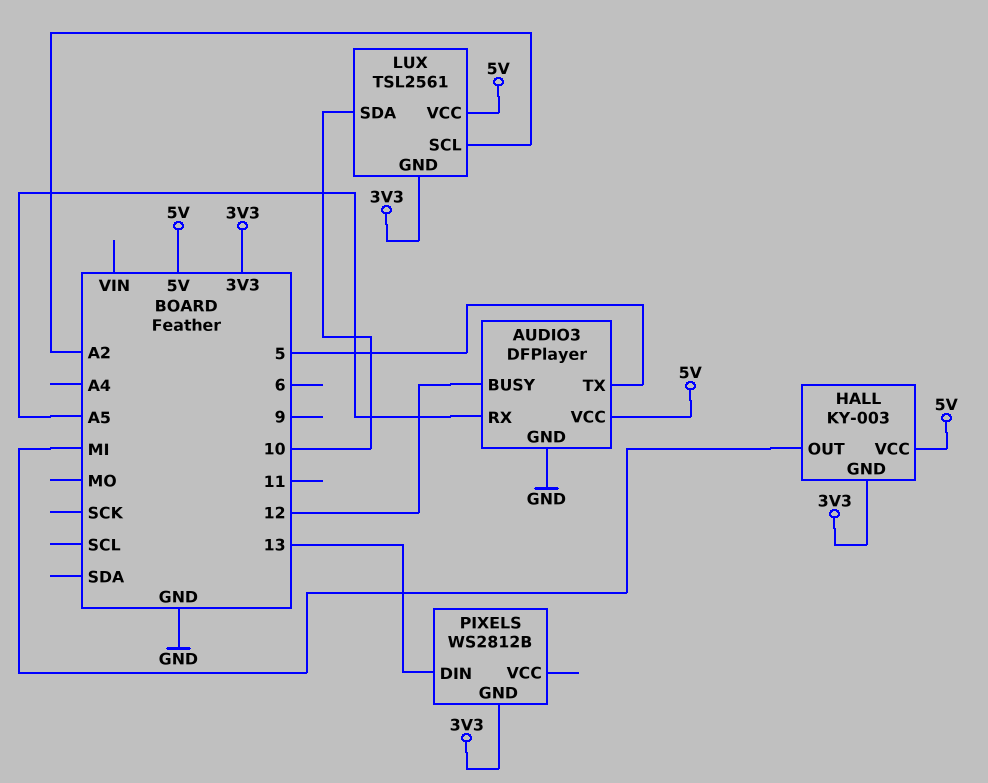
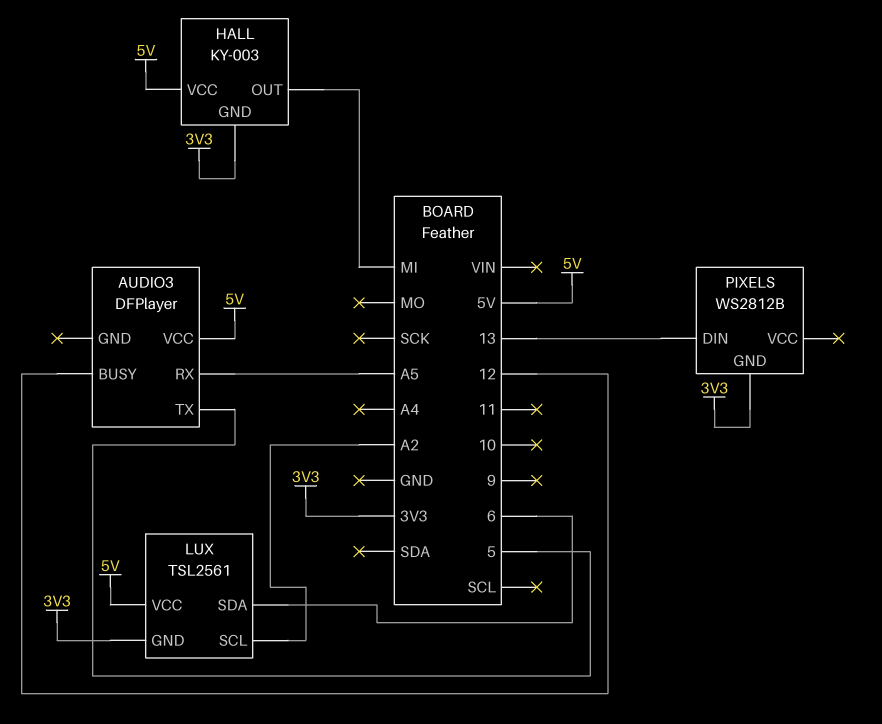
AUDIO3 pin GND: GND -> none
LUX pin SDA: 10 -> 6

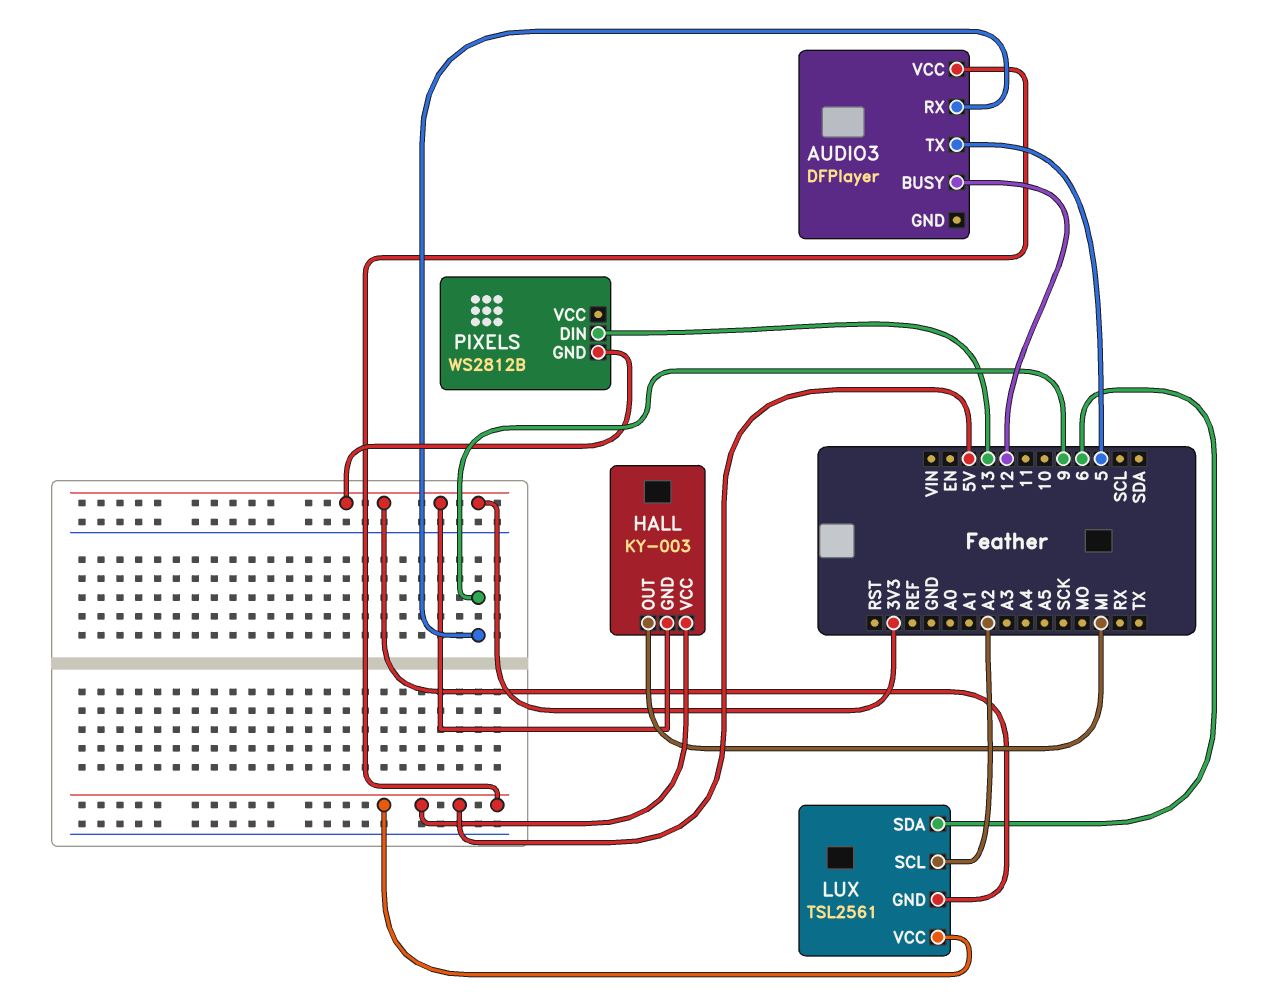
AUDIO3 pin RX: A5 -> 9

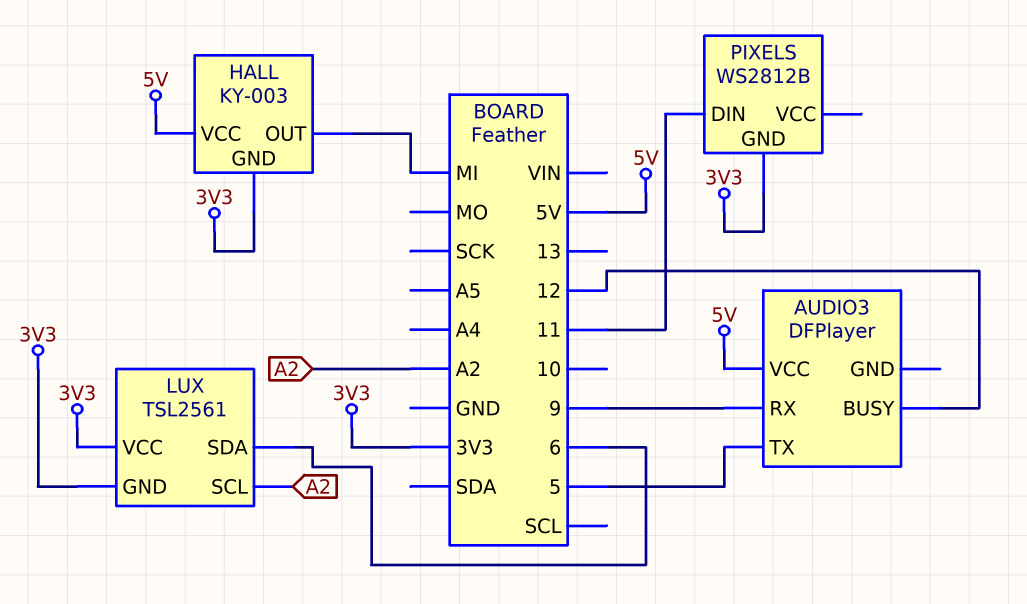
LUX pin VCC: 5V -> 3V3
PIXELS pin DIN: 13 -> 11

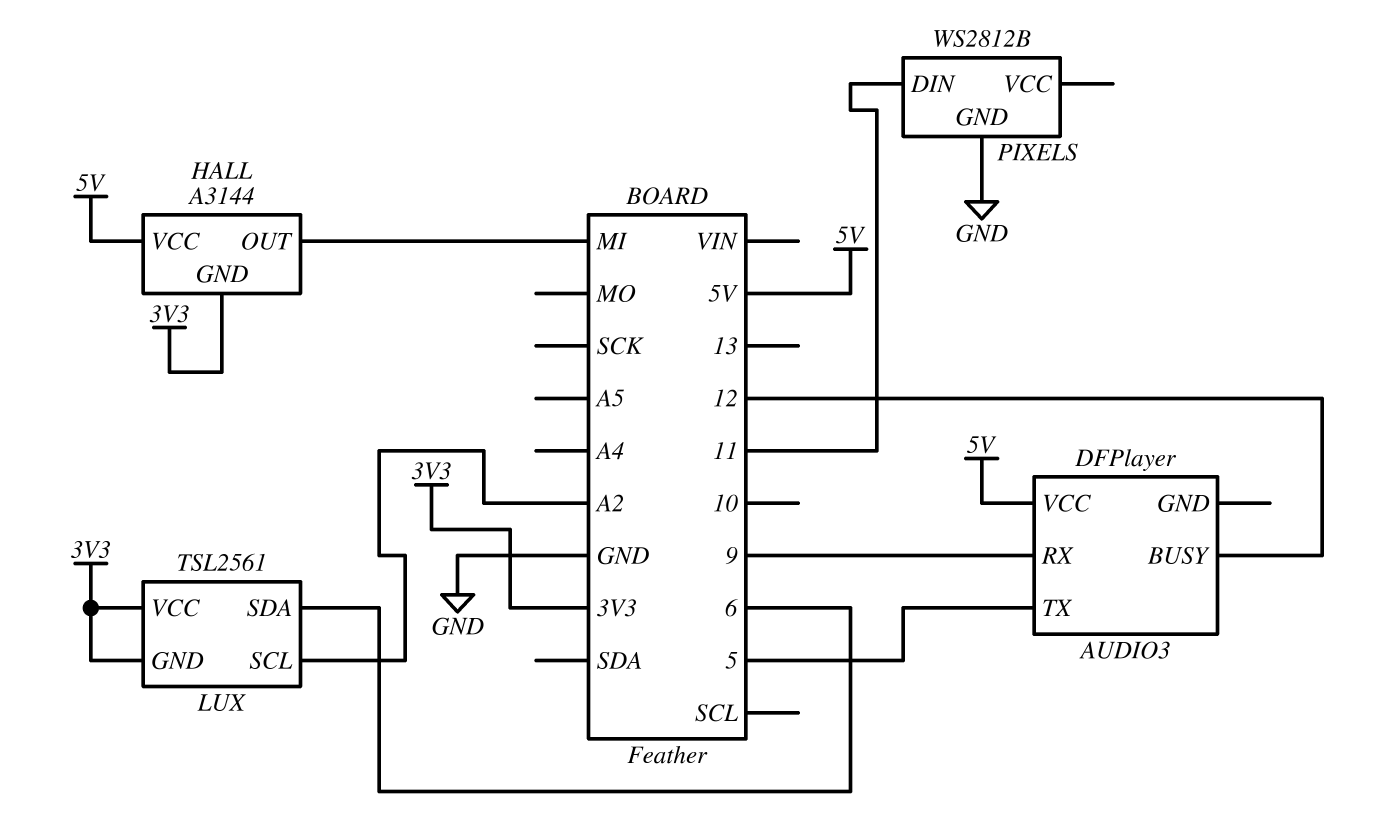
HALL: KY-003 -> A3144
PIXELS pin GND: 3V3 -> GND

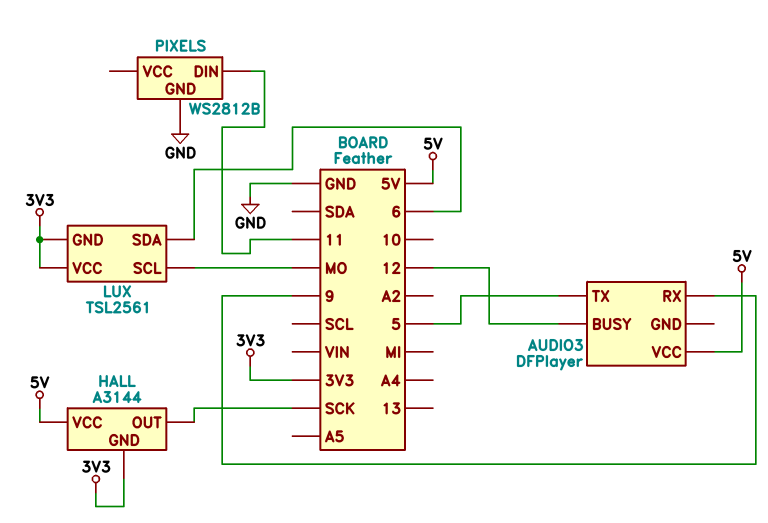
HALL pin OUT: MI -> SCK
LUX pin SCL: A2 -> MO

